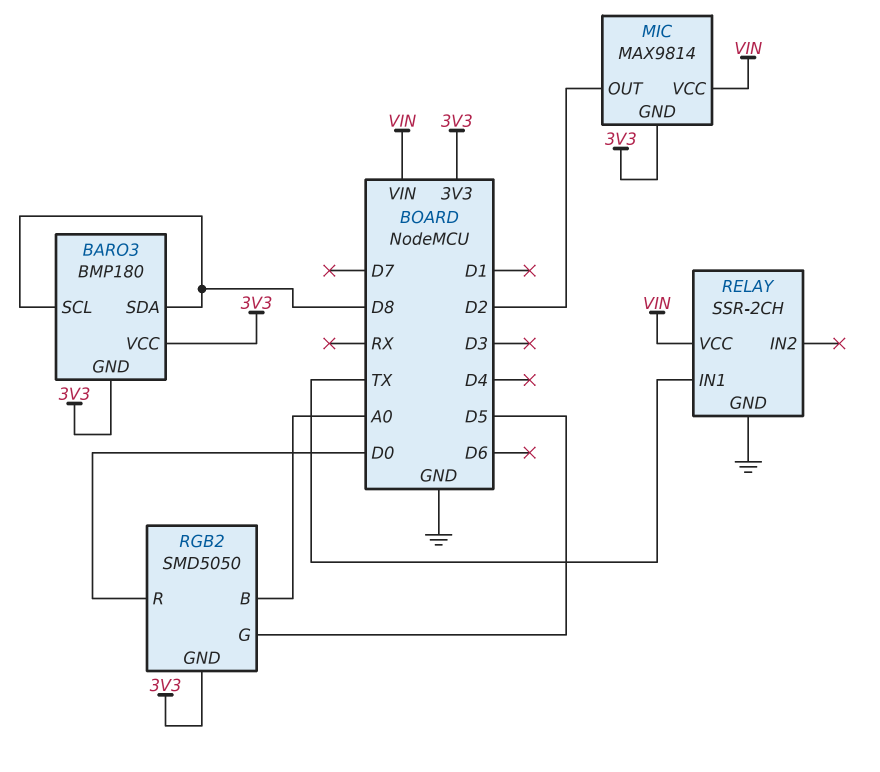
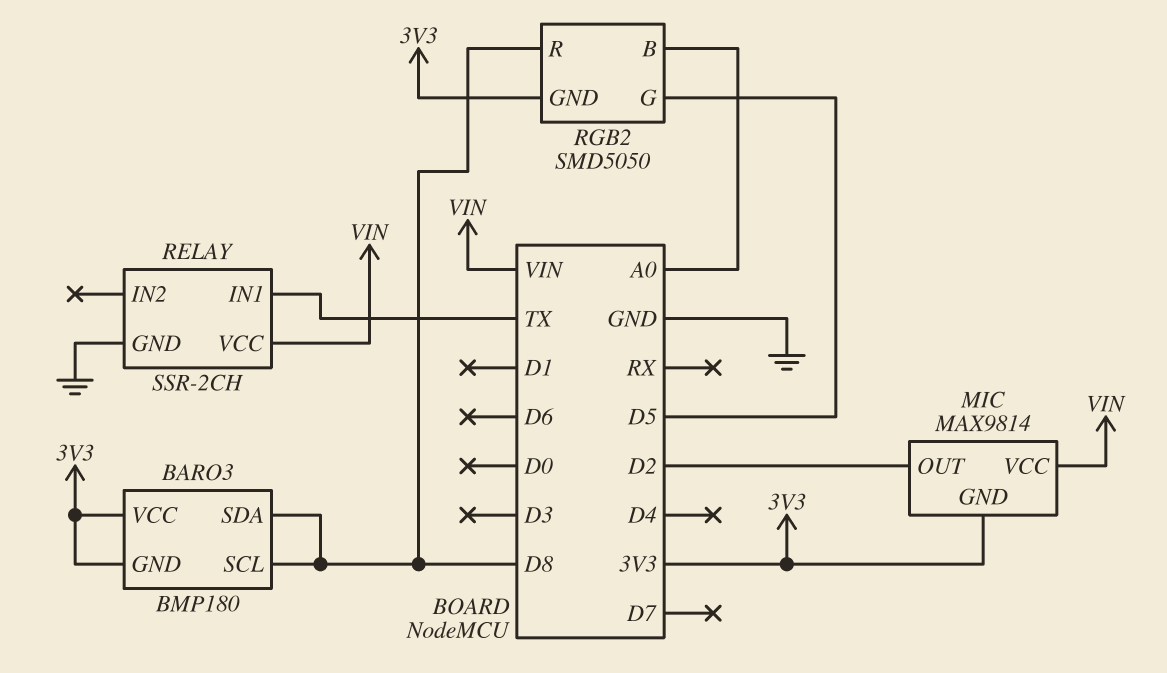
RGB2 pin R: D0 -> D8

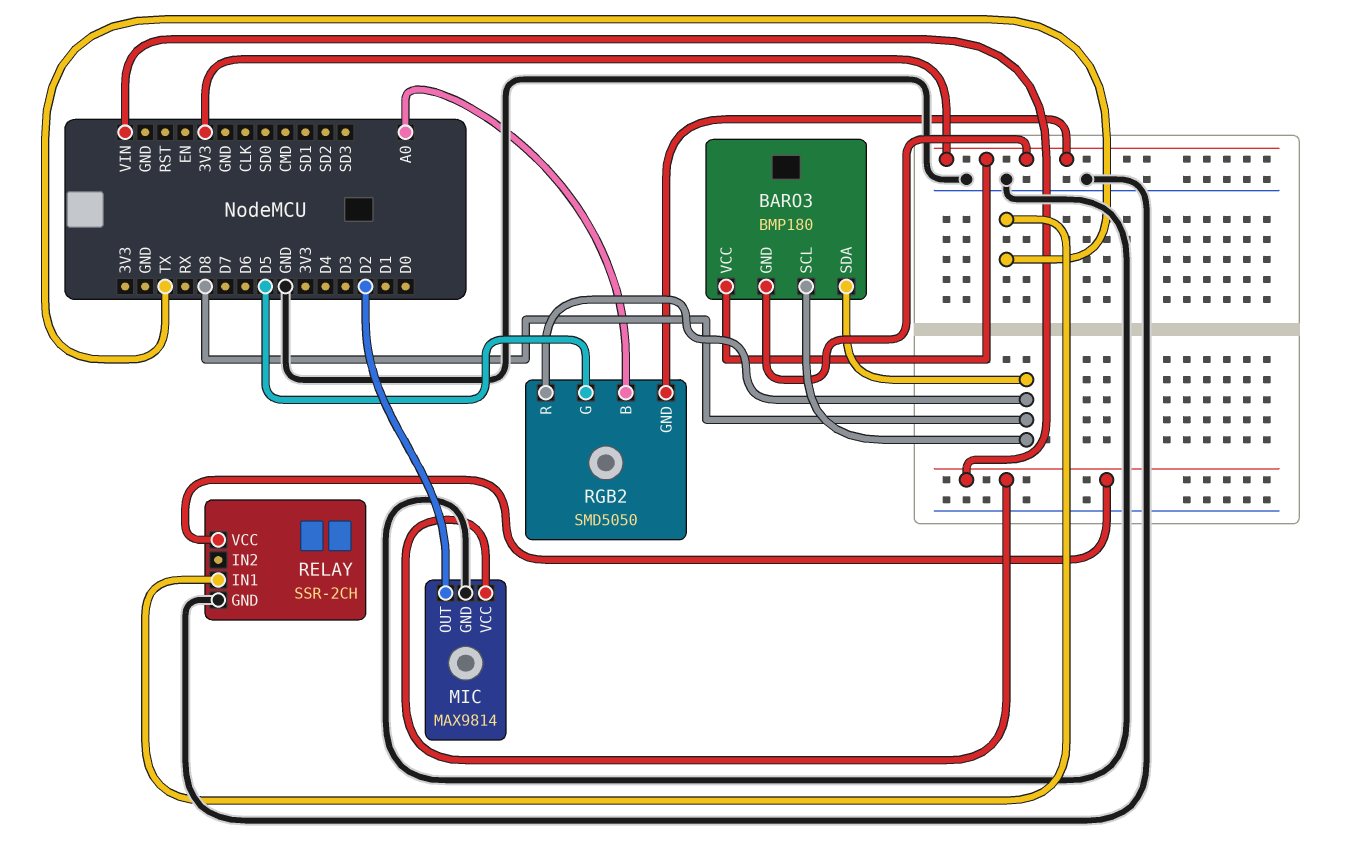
MIC pin GND: 3V3 -> GND

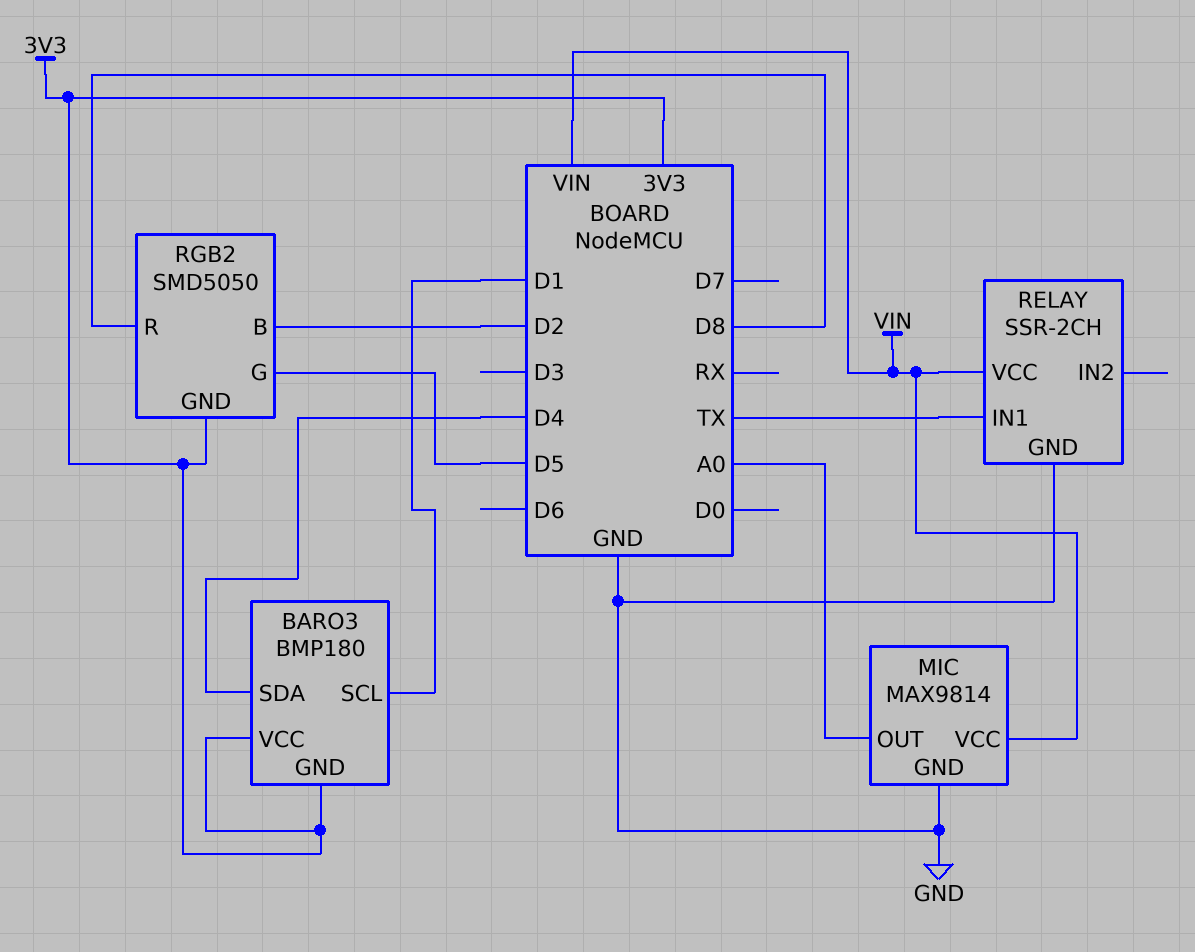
BARO3 pin SCL: D8 -> D1
BARO3 pin SDA: D8 -> D4
MIC pin OUT: D2 -> A0
RGB2 pin B: A0 -> D2

